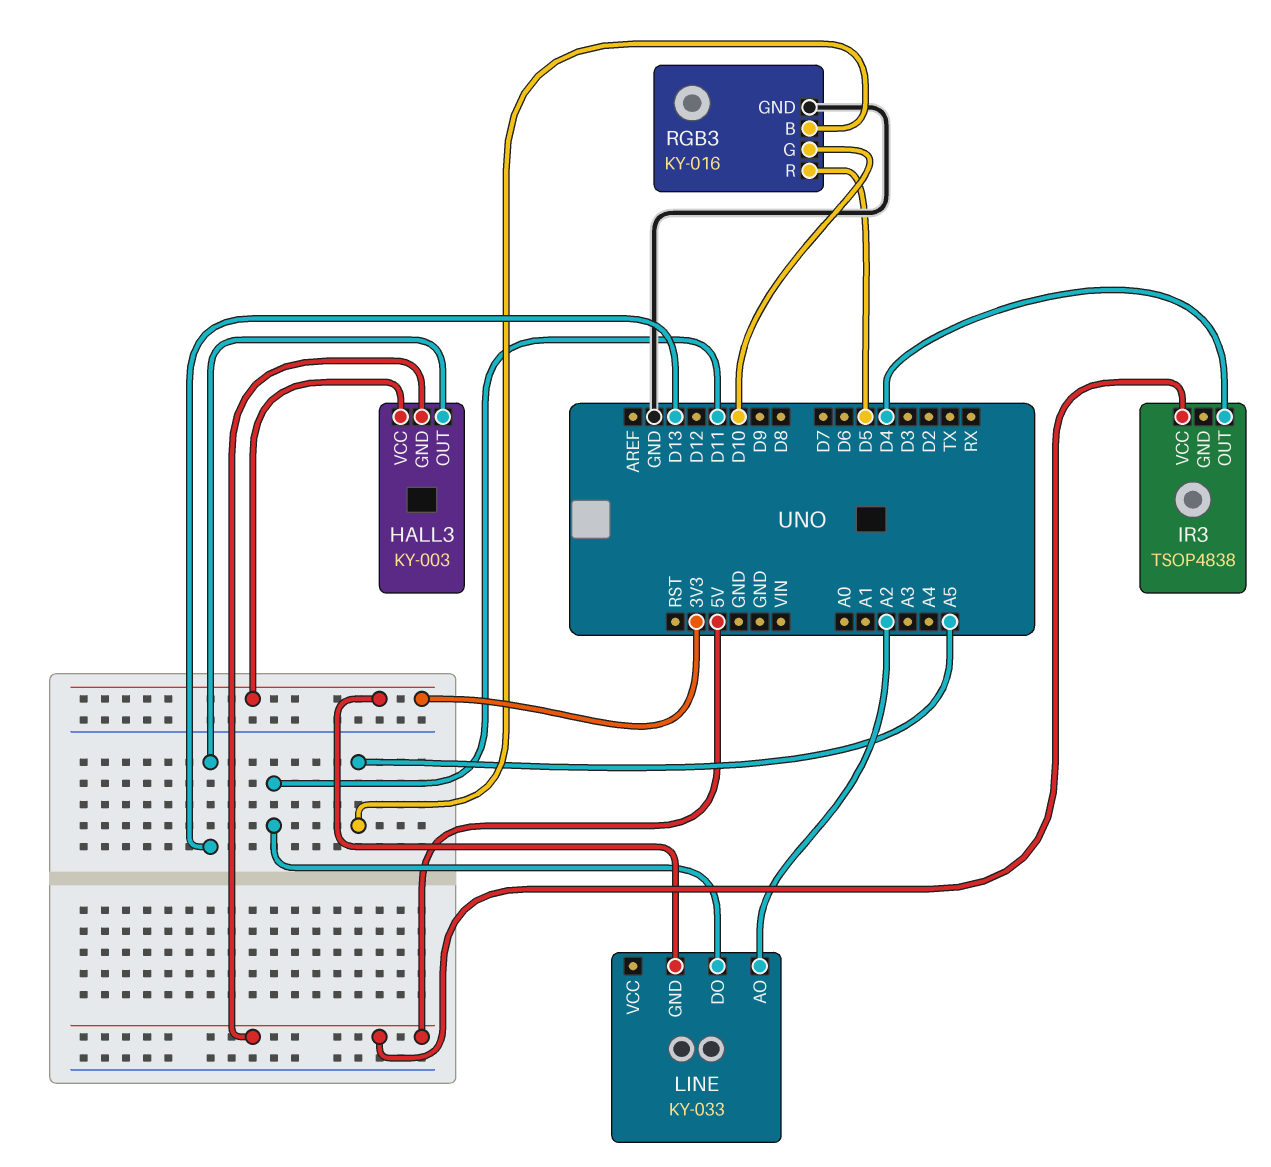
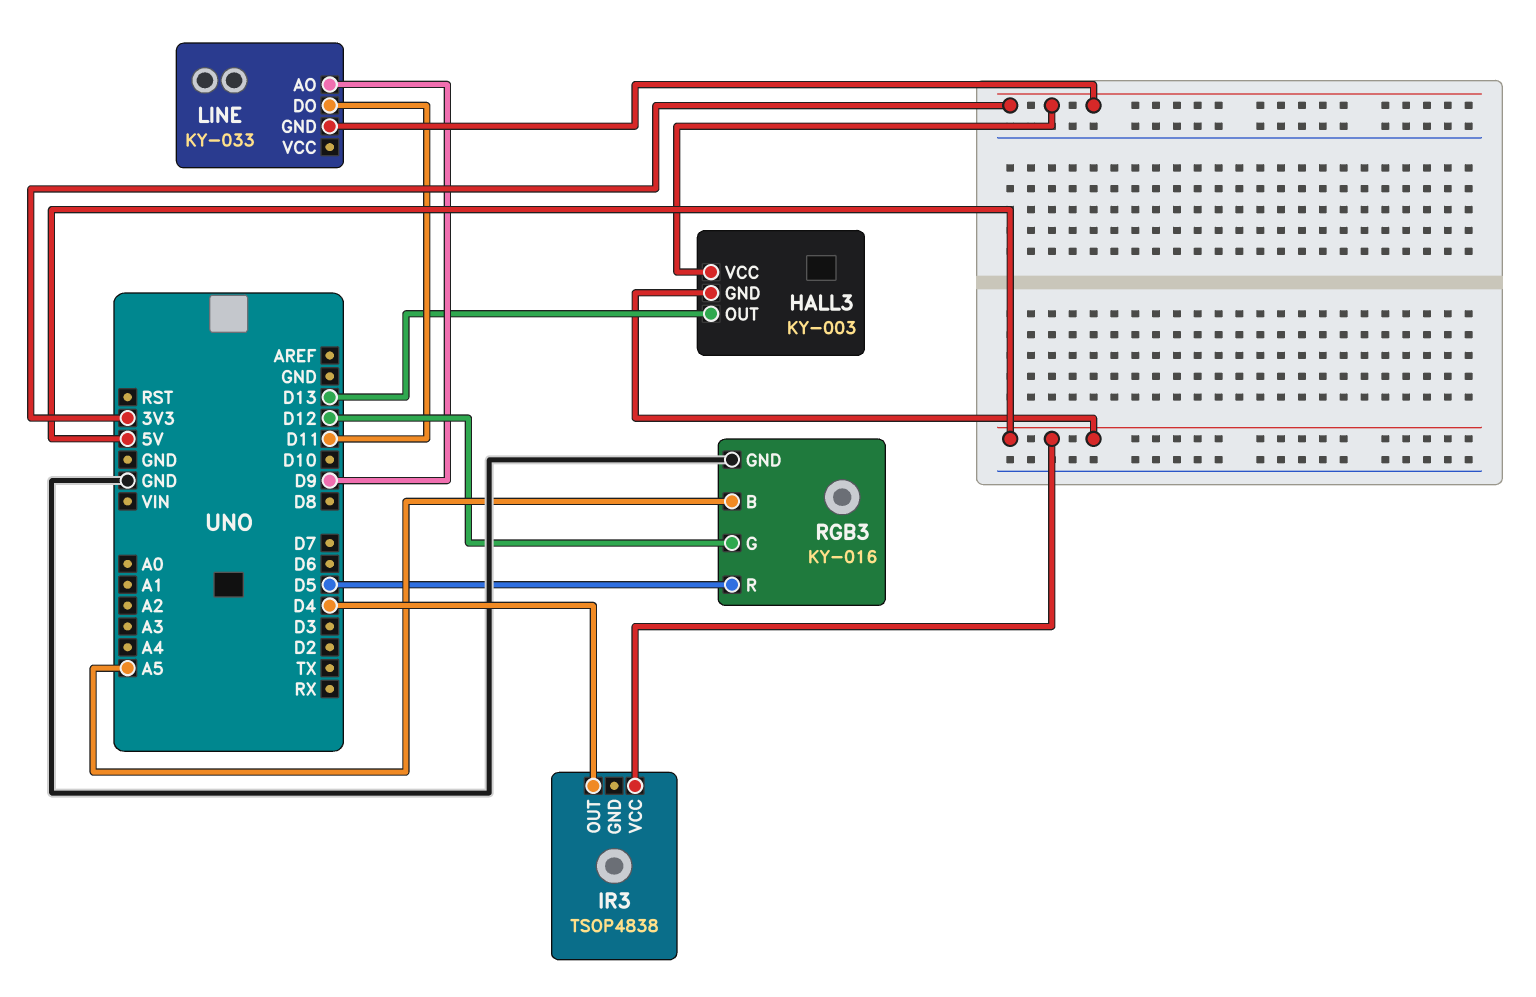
LINE pin AO: A2 -> D9
RGB3 pin G: D10 -> D12

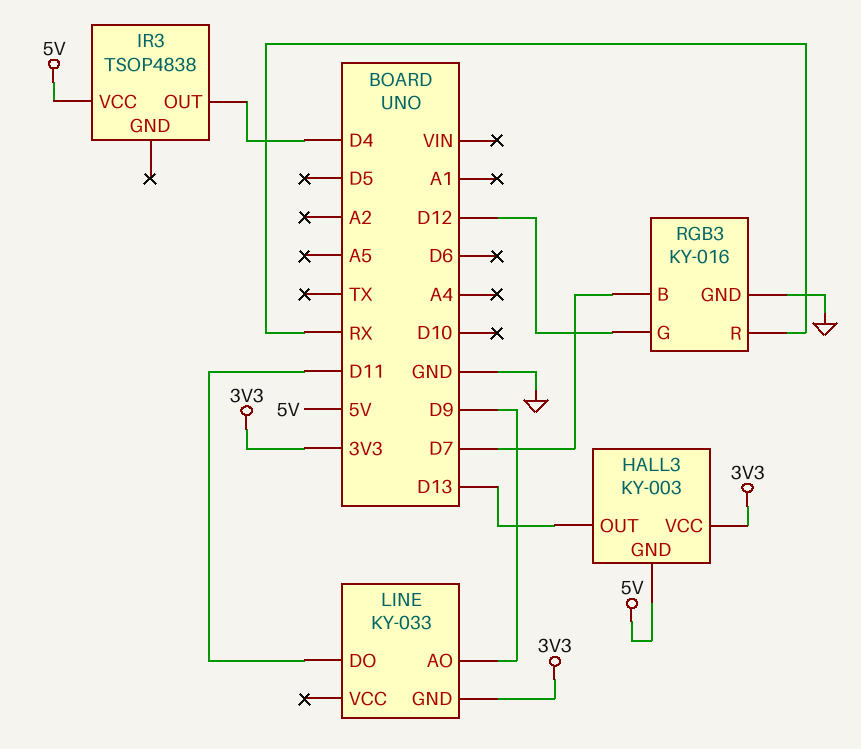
RGB3 pin B: A5 -> D7
RGB3 pin R: D5 -> RX

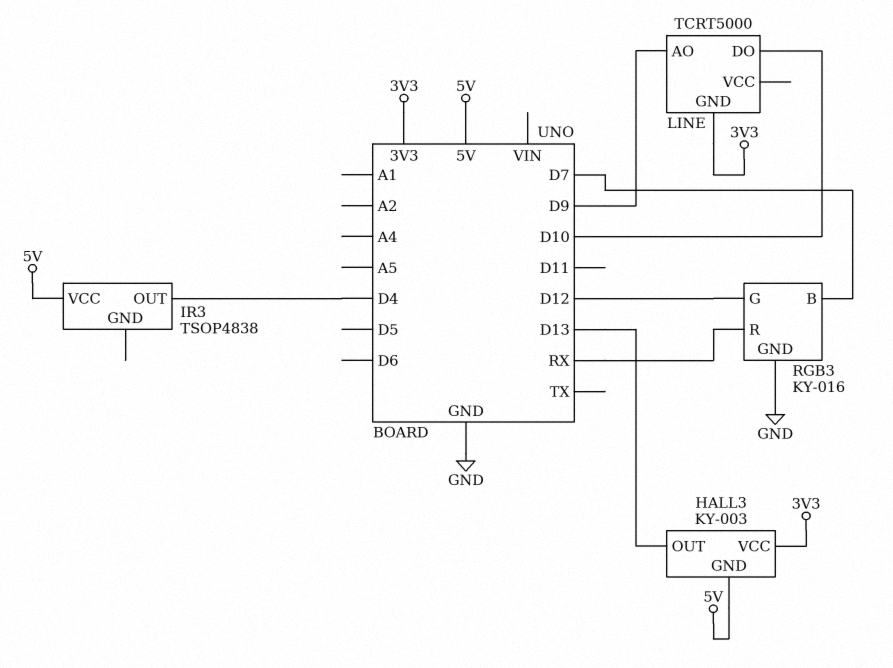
LINE: KY-033 -> TCRT5000
LINE pin DO: D11 -> D10

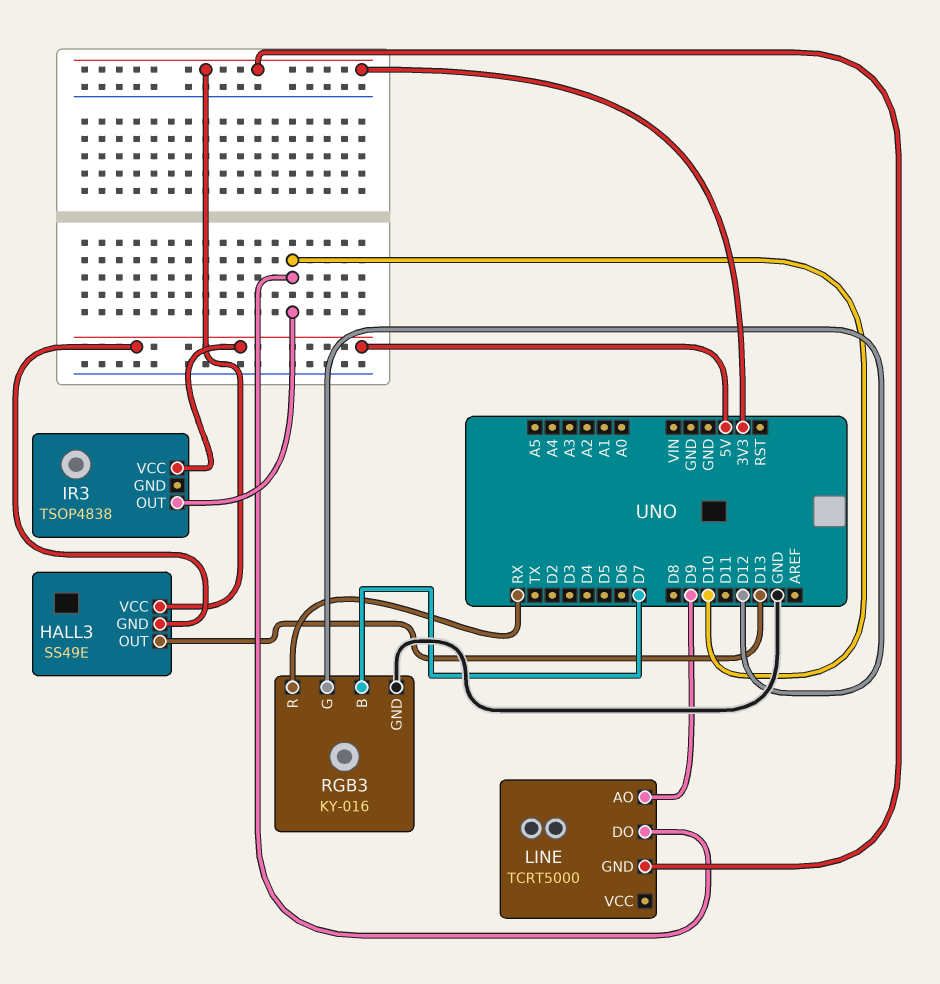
HALL3: KY-003 -> SS49E
IR3 pin OUT: D4 -> D10

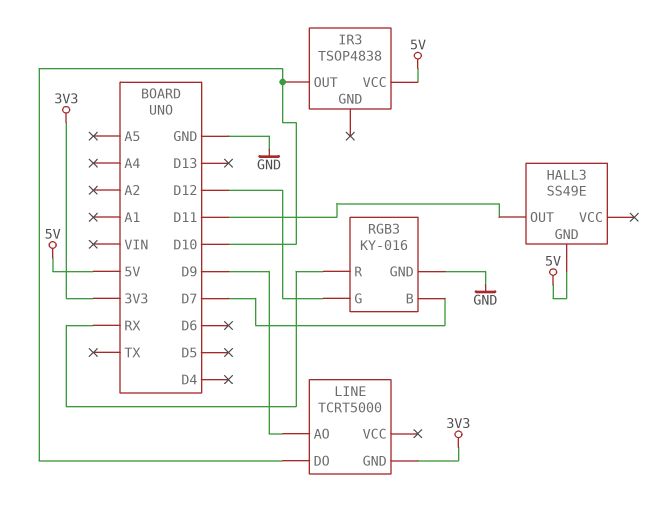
HALL3 pin OUT: D13 -> D11
HALL3 pin VCC: 3V3 -> none

